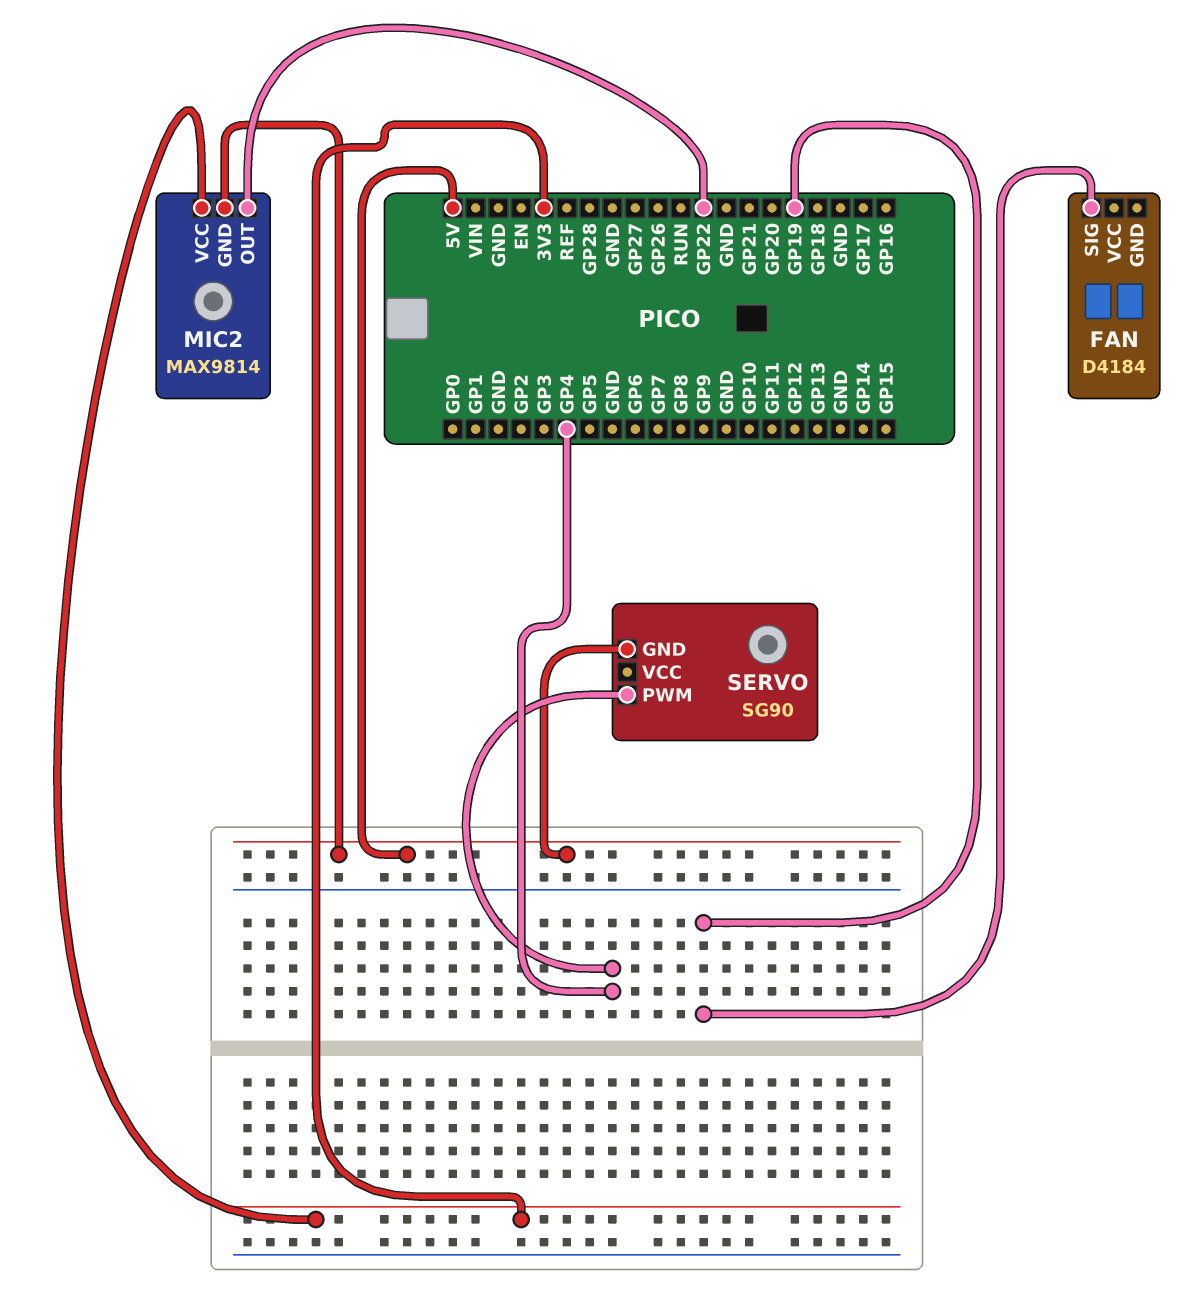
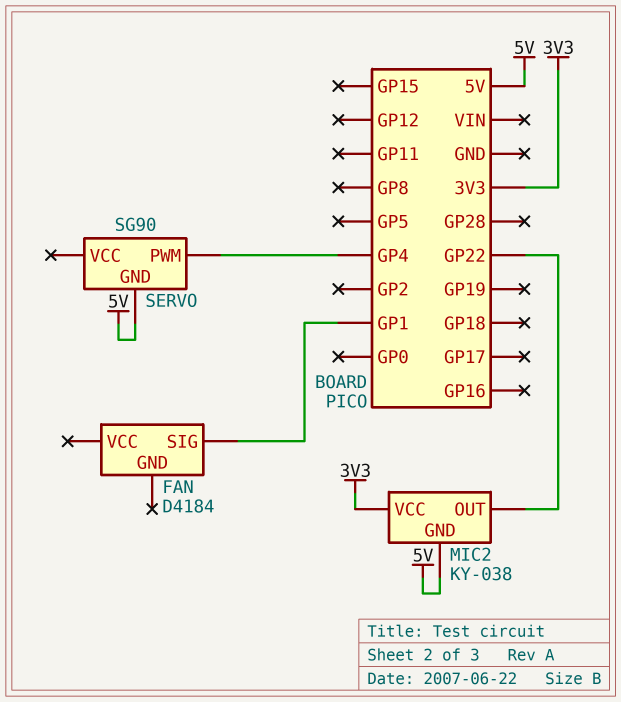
FAN pin SIG: GP19 -> GP1
MIC2: MAX9814 -> KY-038

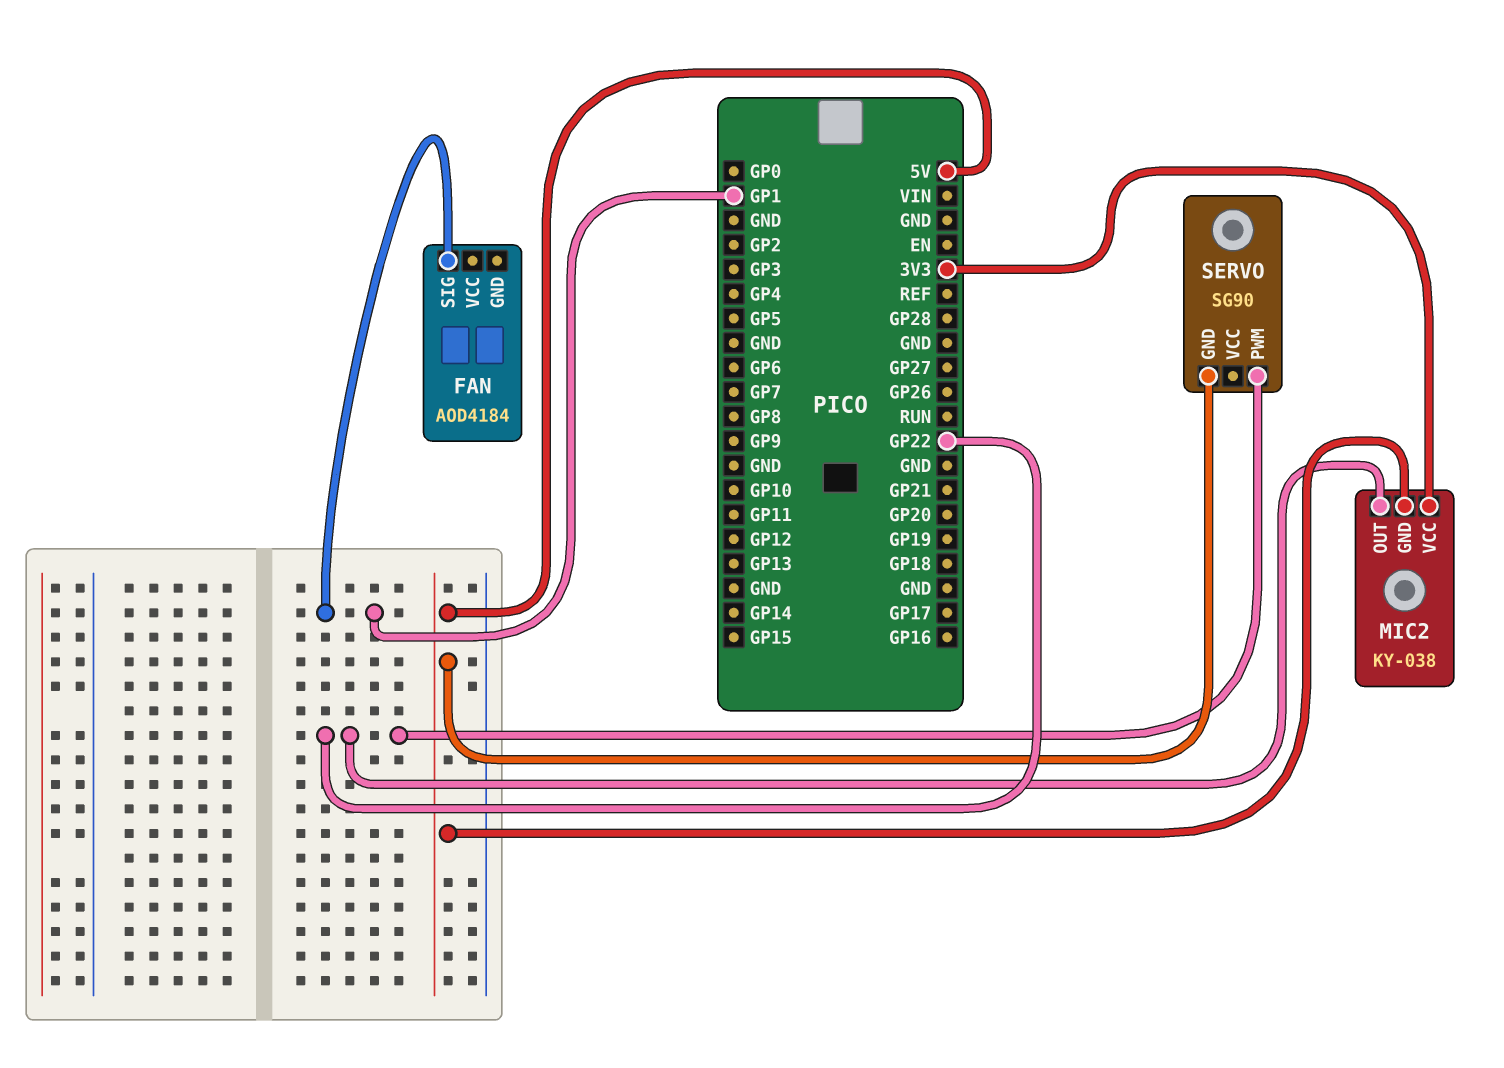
FAN: D4184 -> AOD4184
SERVO pin PWM: GP4 -> GP22

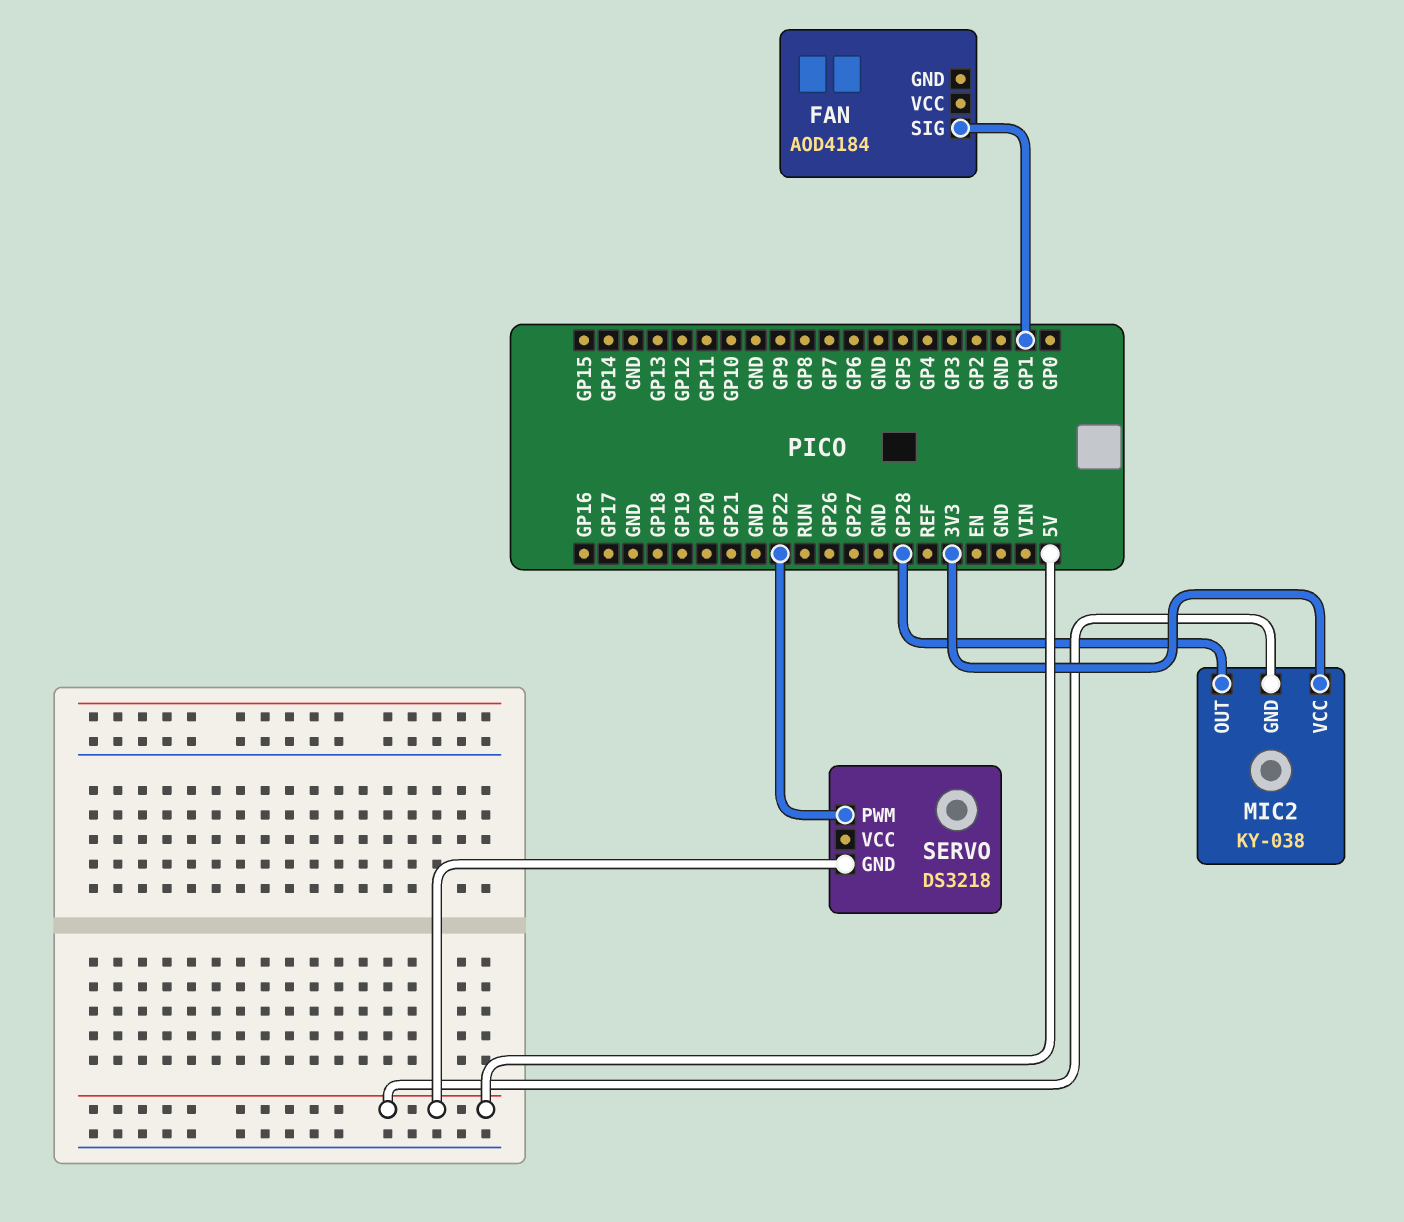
MIC2 pin OUT: GP22 -> GP28
SERVO: SG90 -> DS3218

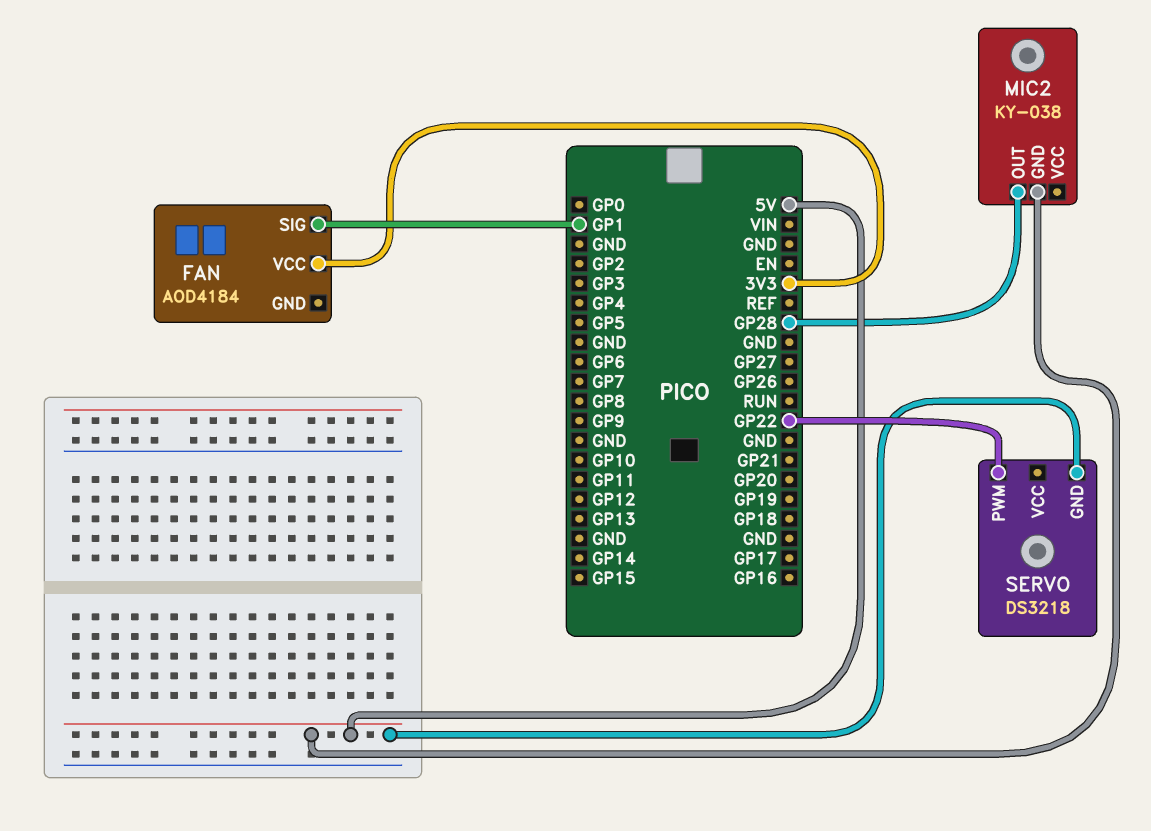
FAN pin VCC: none -> 3V3
MIC2 pin VCC: 3V3 -> none

